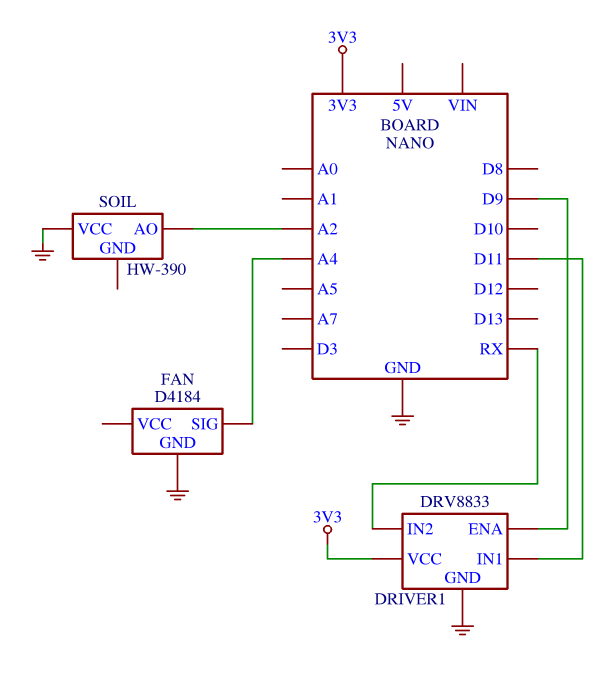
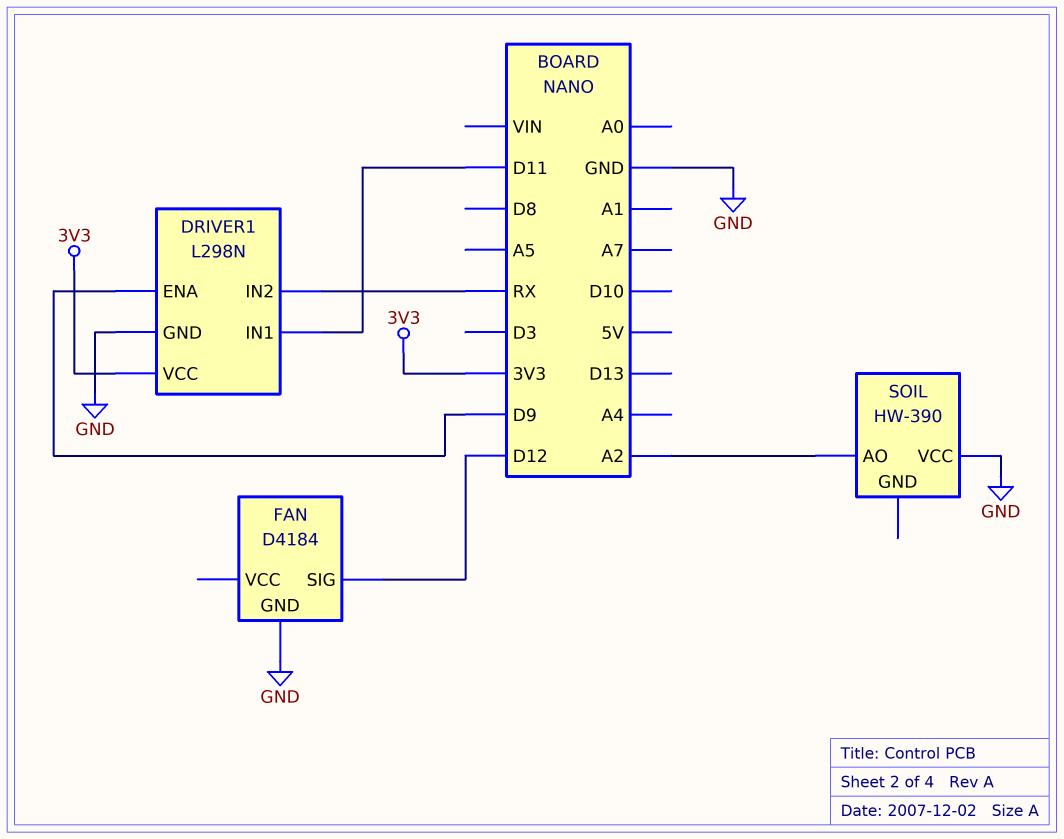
DRIVER1: DRV8833 -> L298N
FAN pin SIG: A4 -> D12

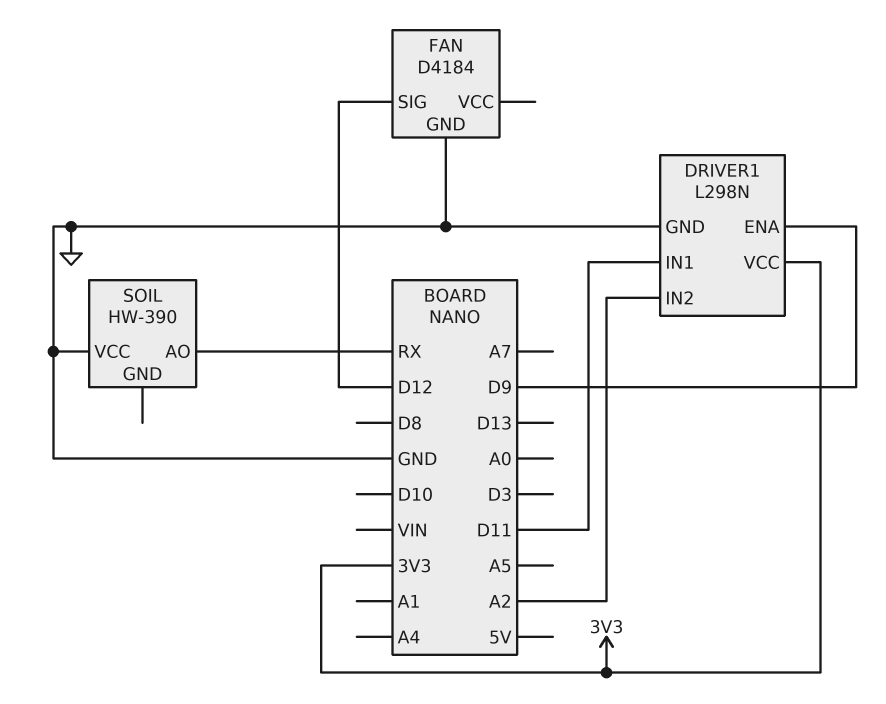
DRIVER1 pin IN2: RX -> A2
SOIL pin AO: A2 -> RX

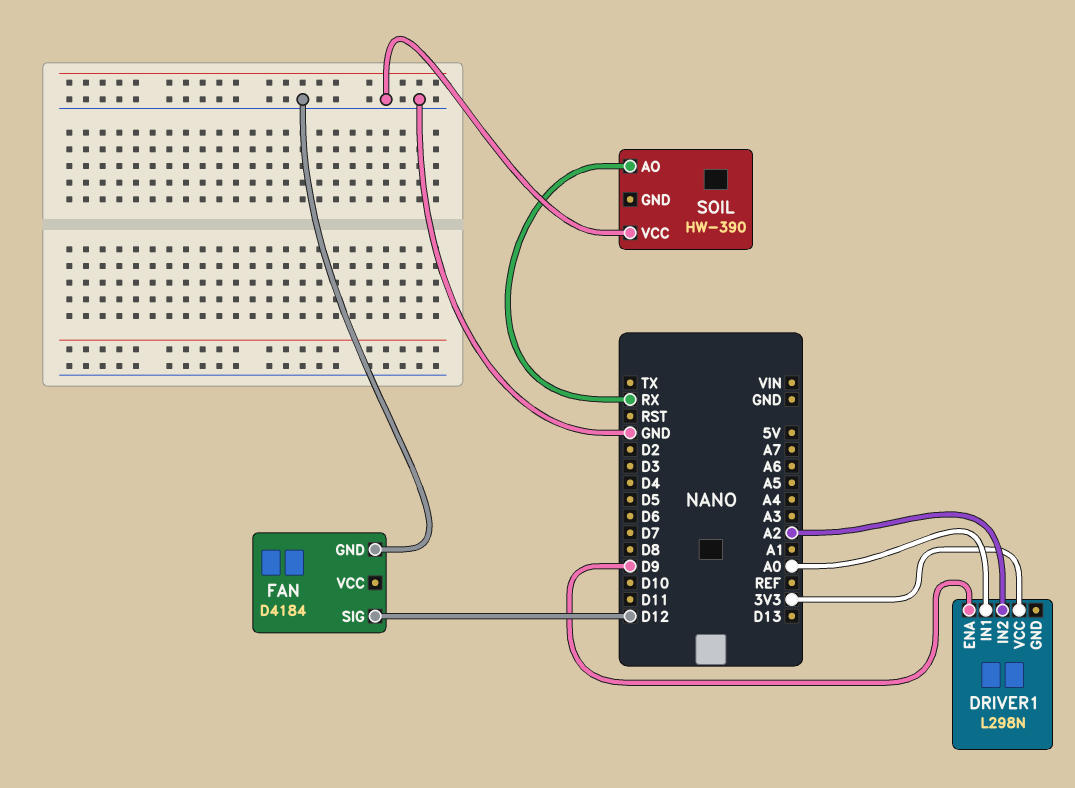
DRIVER1 pin GND: GND -> none
DRIVER1 pin IN1: D11 -> A0

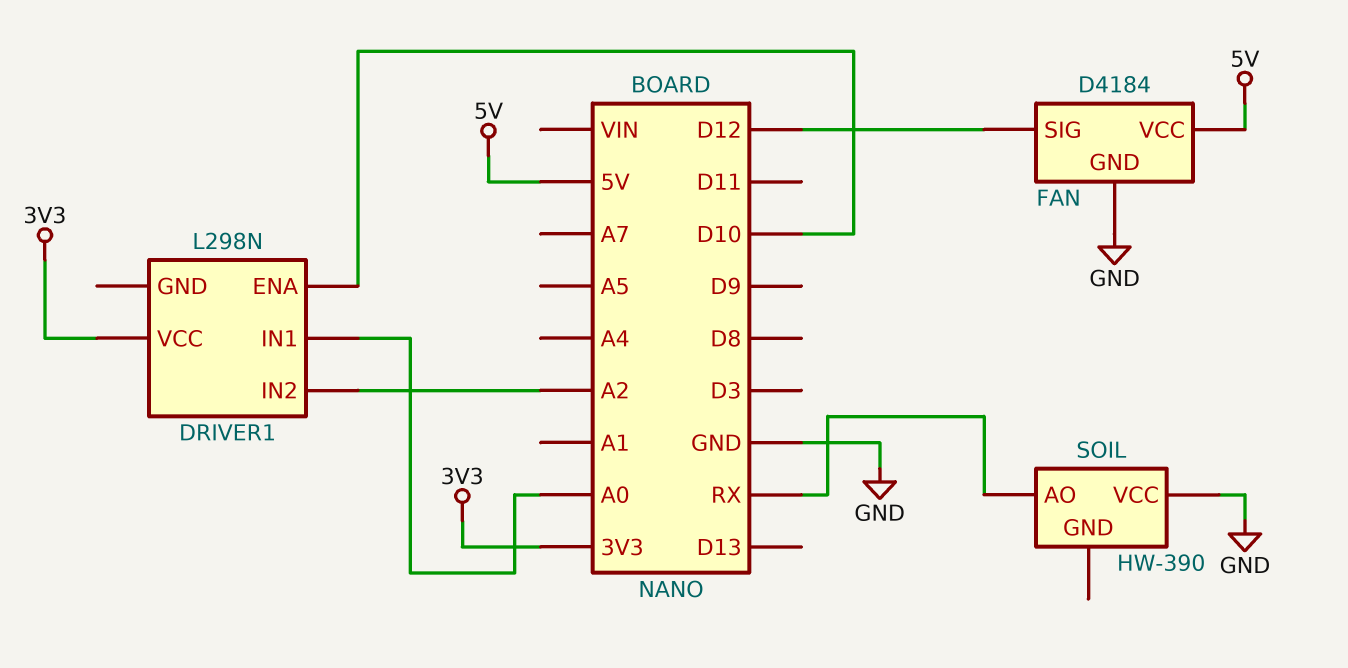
DRIVER1 pin ENA: D9 -> D10
FAN pin VCC: none -> 5V

